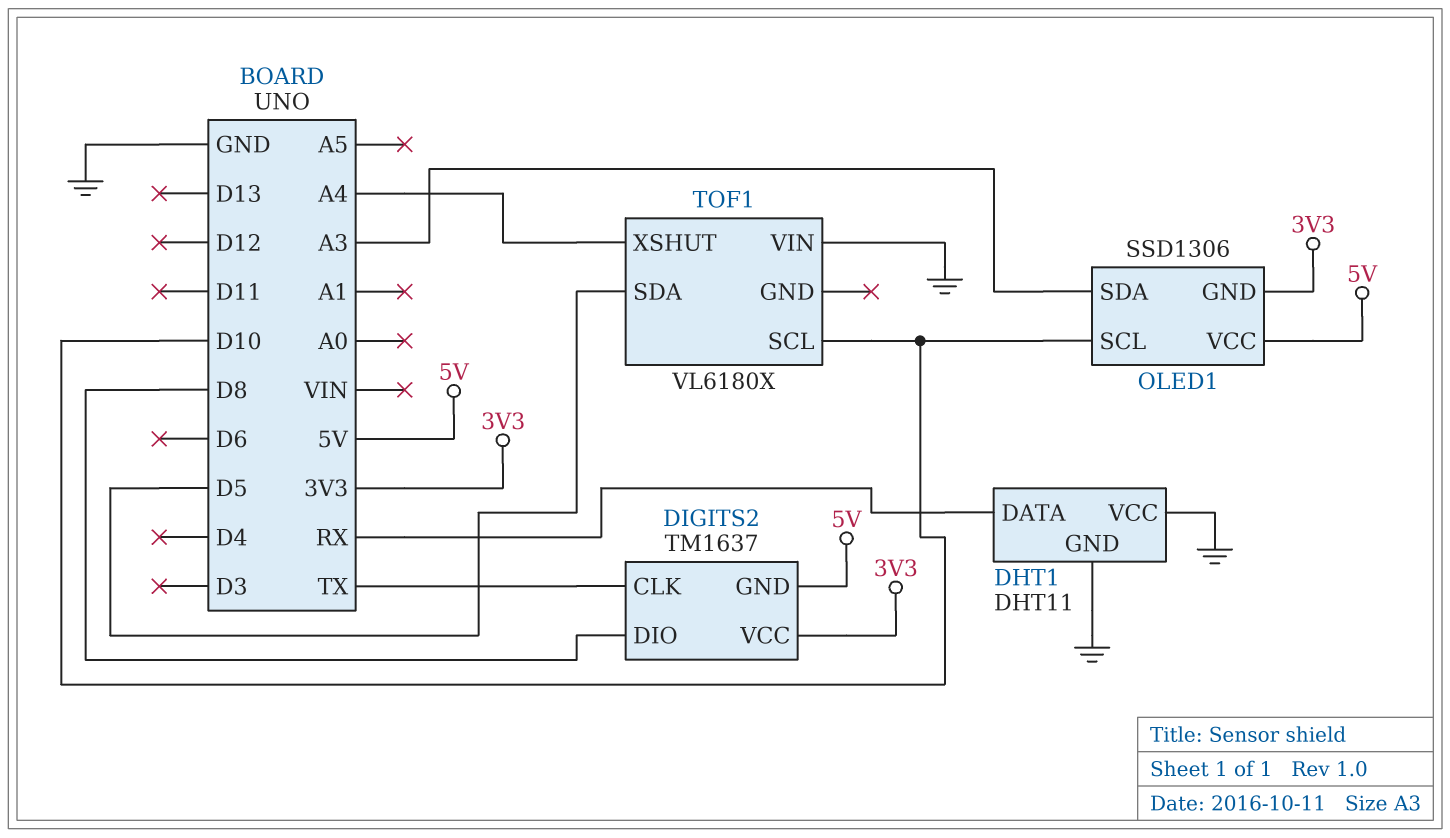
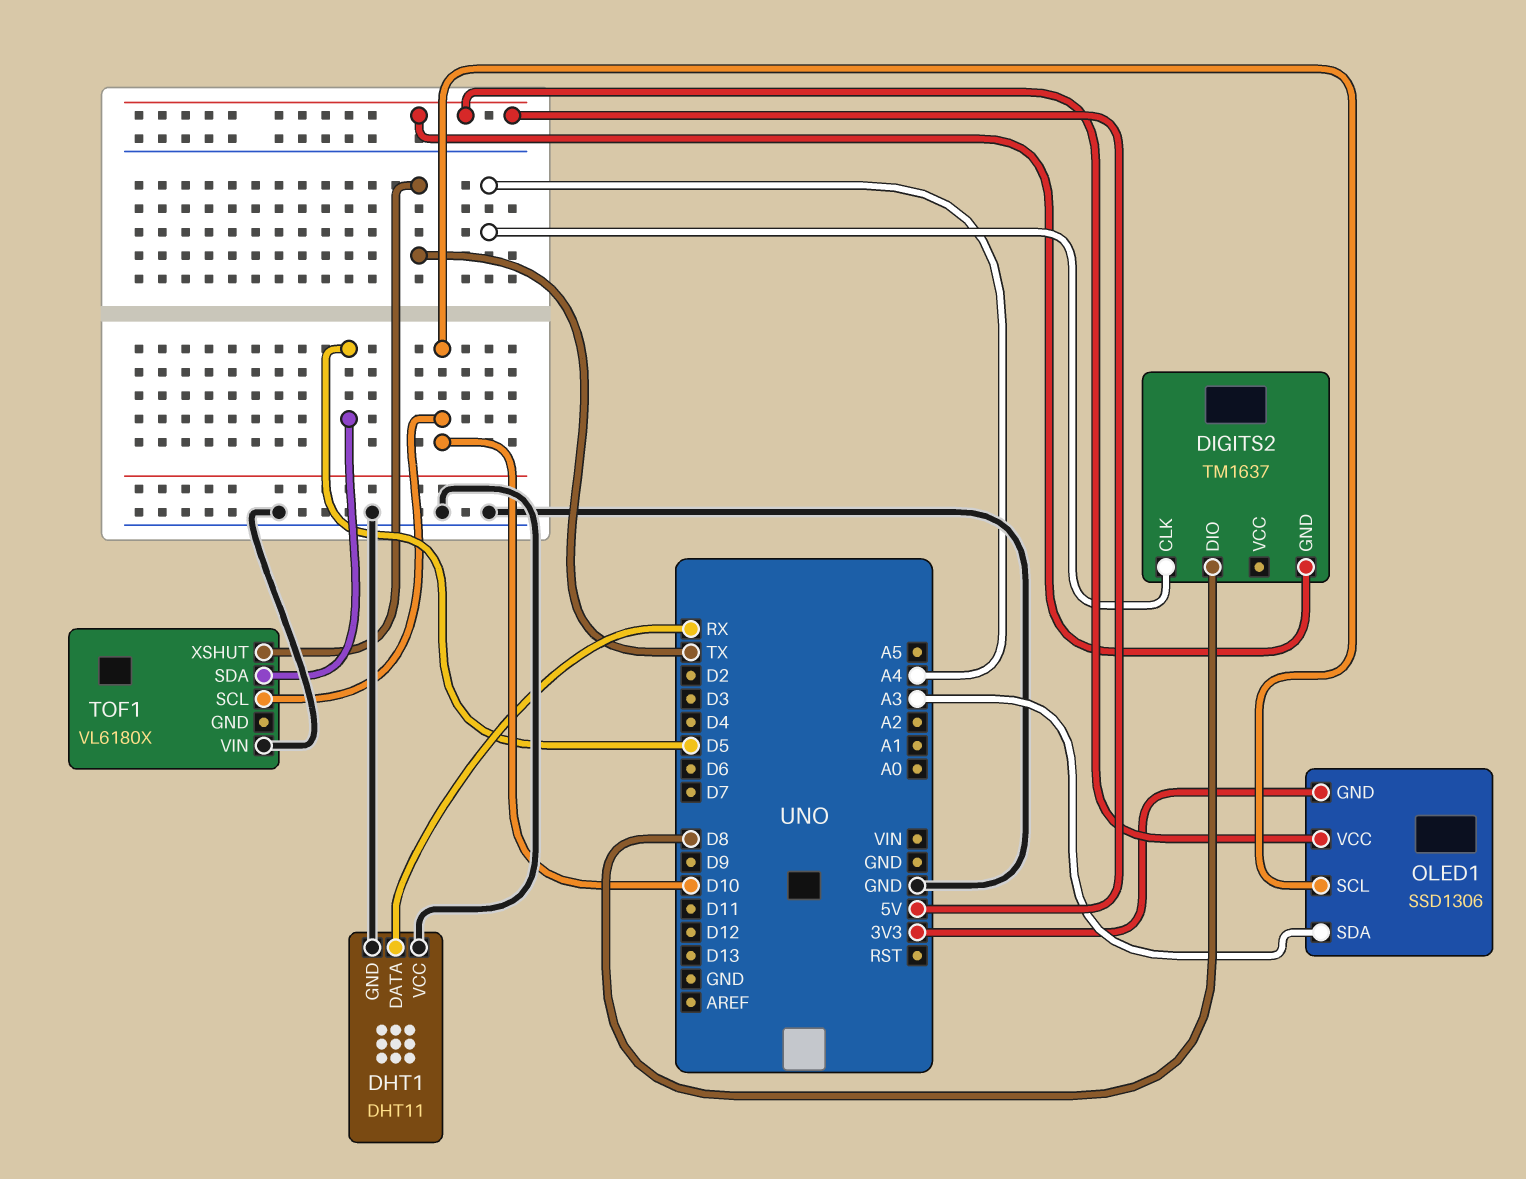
DIGITS2 pin CLK: TX -> A4
DIGITS2 pin VCC: 3V3 -> none
TOF1 pin XSHUT: A4 -> TX

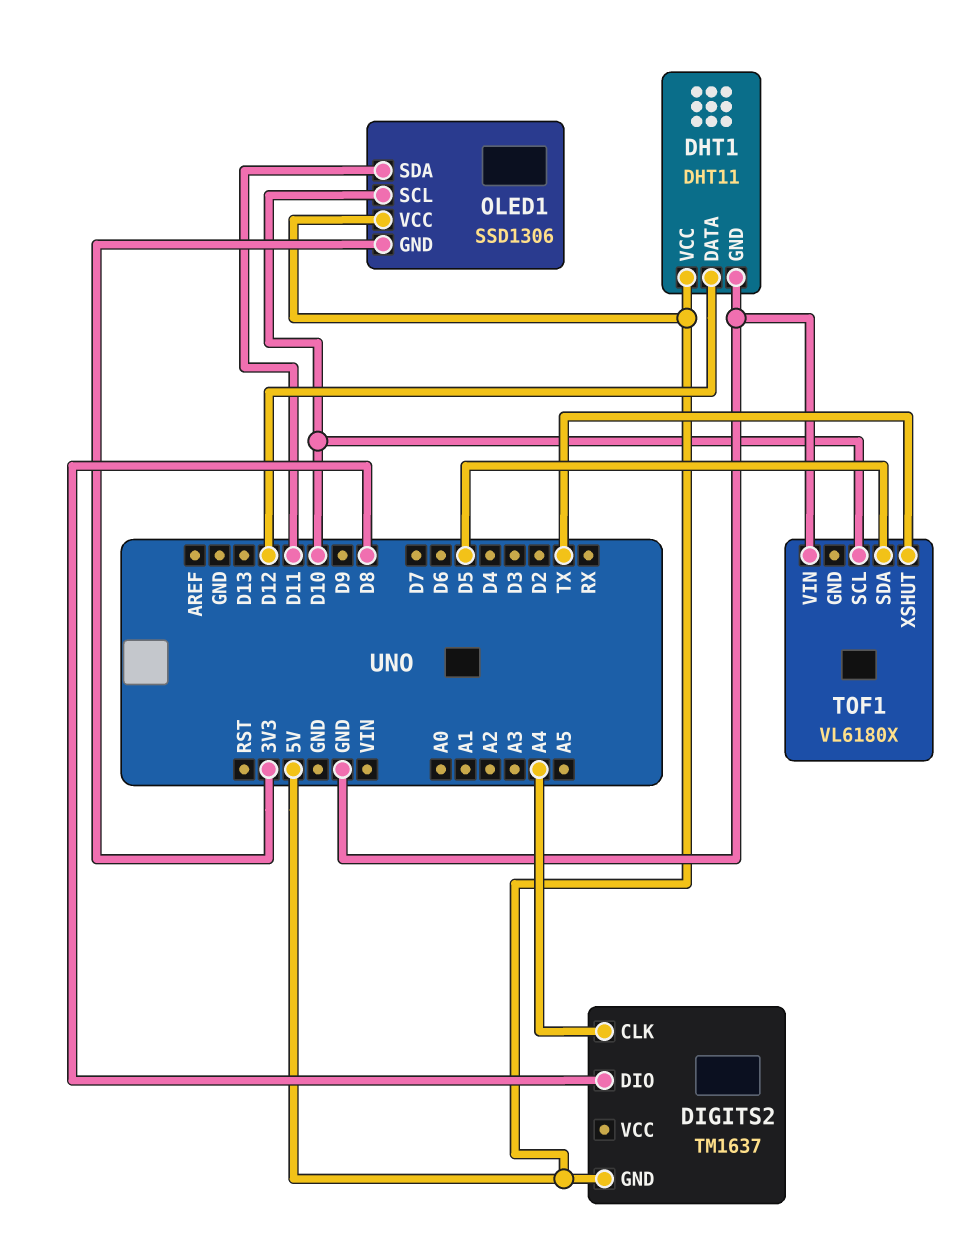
DHT1 pin DATA: RX -> D12
DHT1 pin VCC: GND -> 5V
OLED1 pin SDA: A3 -> D11

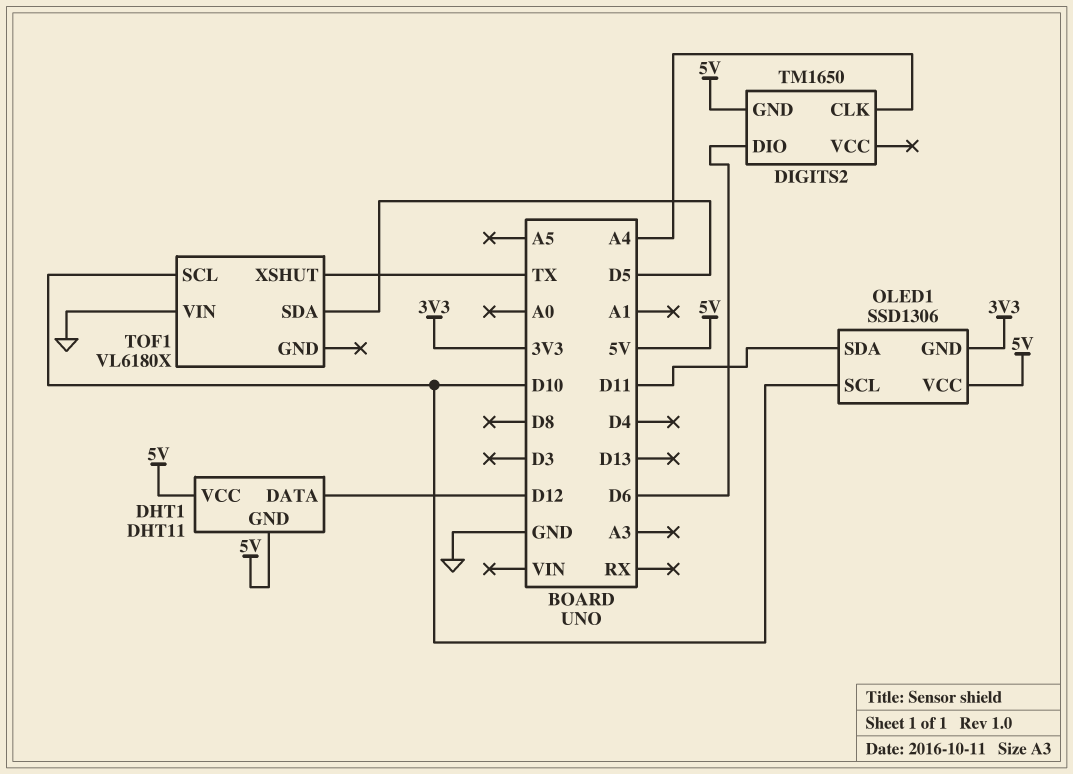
DHT1 pin GND: GND -> 5V
DIGITS2: TM1637 -> TM1650
DIGITS2 pin DIO: D8 -> D6

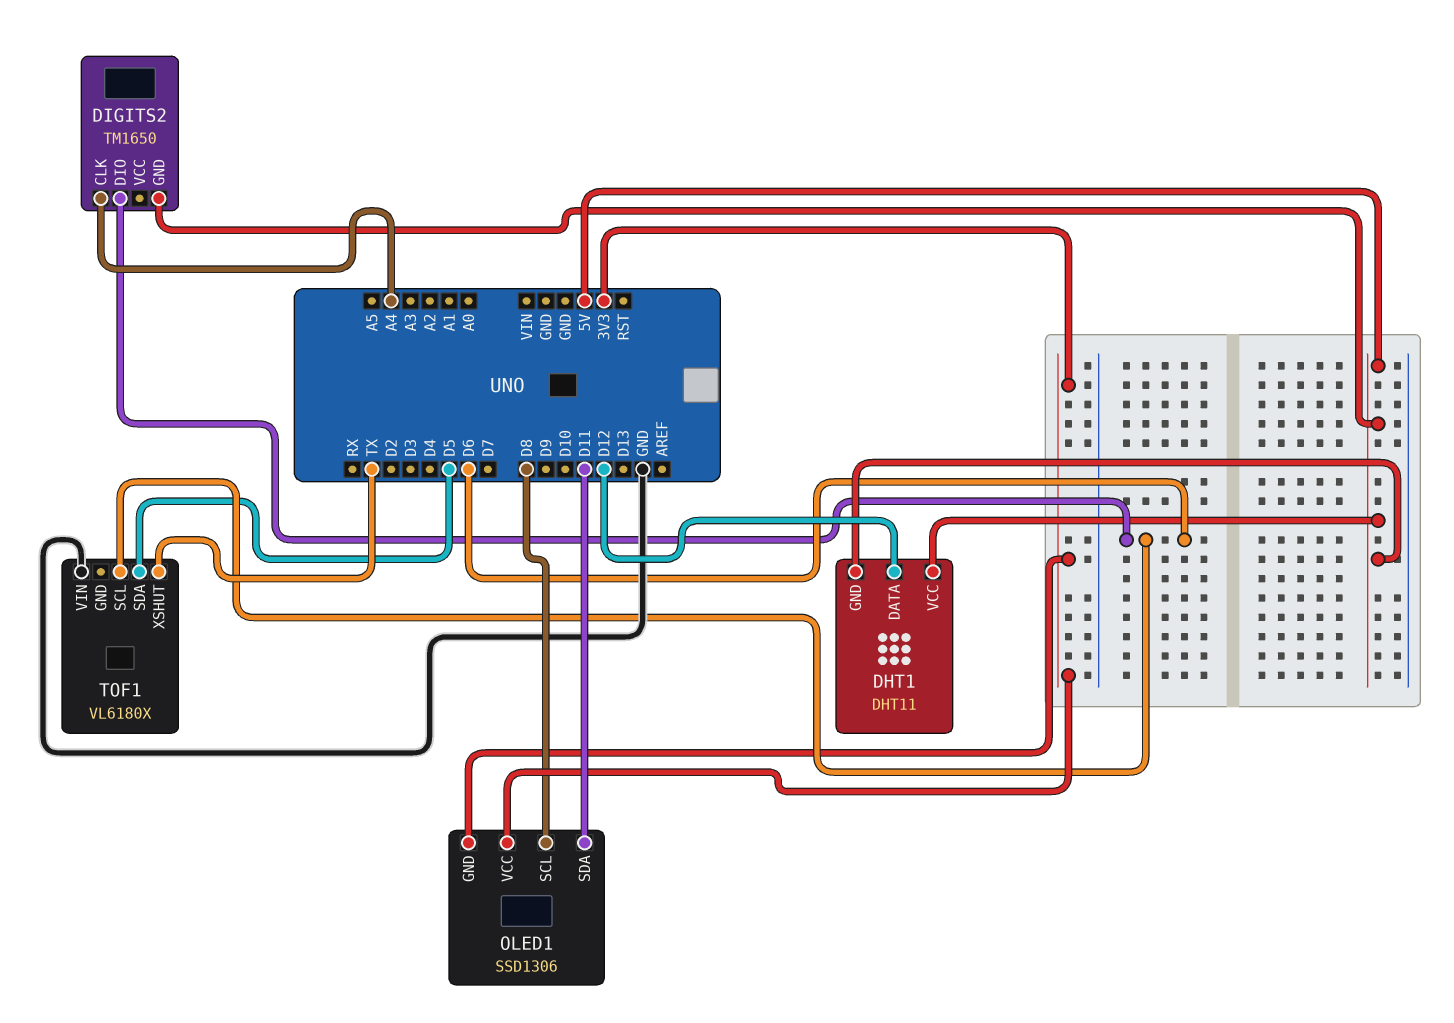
OLED1 pin SCL: D10 -> D8
OLED1 pin VCC: 5V -> 3V3
TOF1 pin SCL: D10 -> D6

